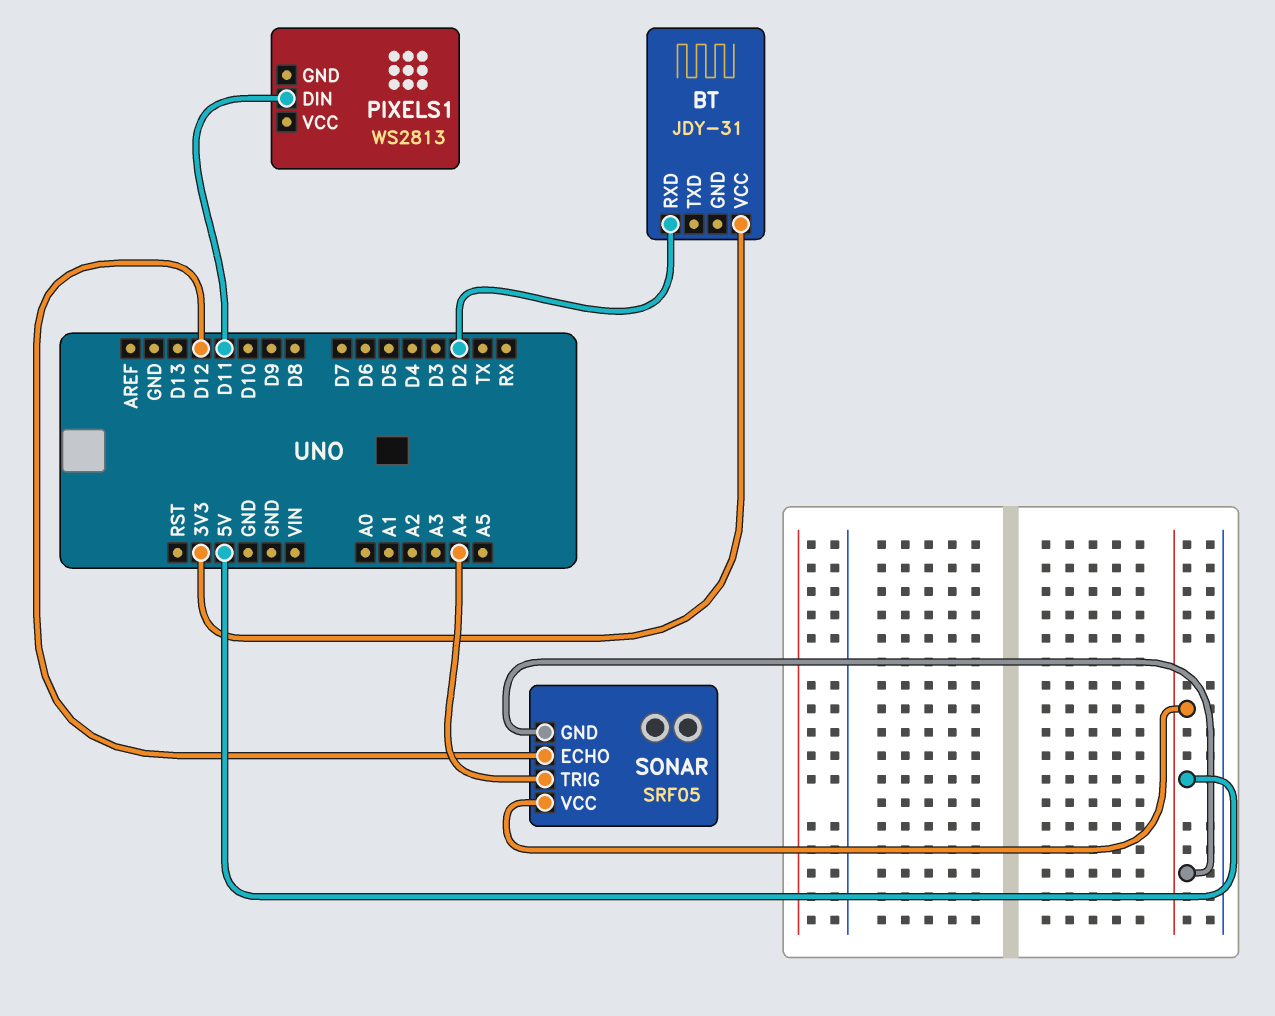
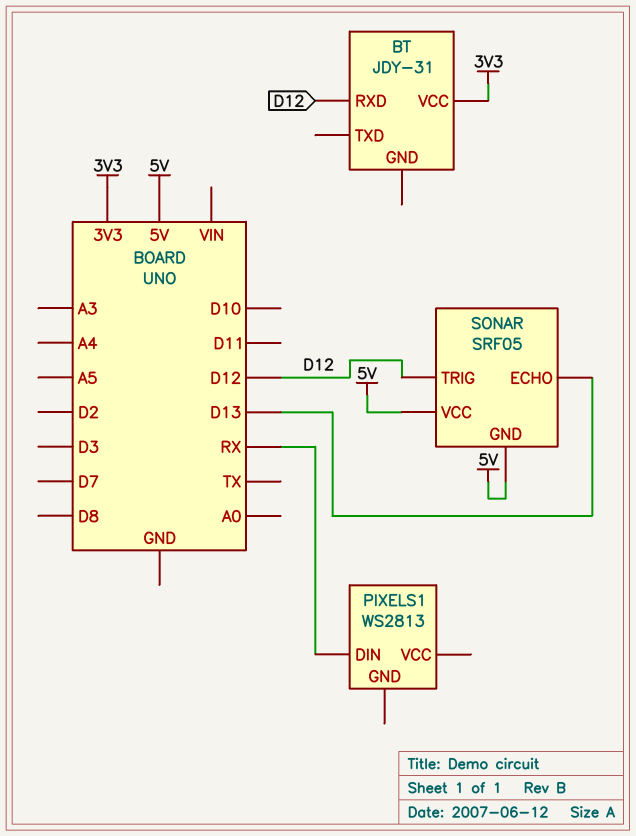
BT pin RXD: D2 -> D12
PIXELS1 pin DIN: D11 -> RX
SONAR pin ECHO: D12 -> D13
SONAR pin TRIG: A4 -> D12

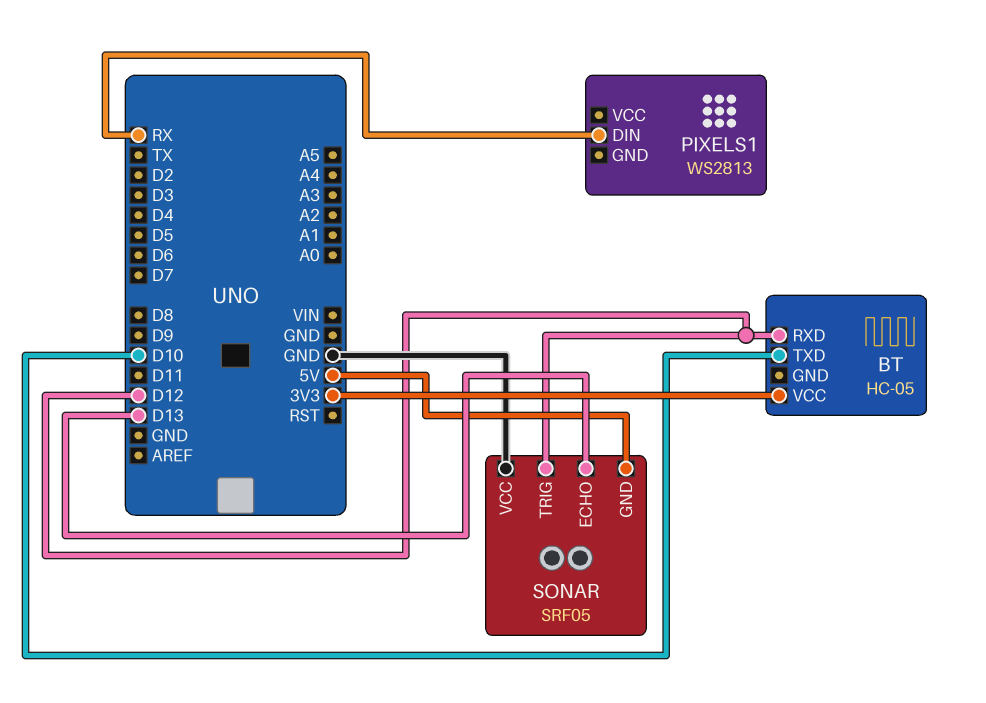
BT: JDY-31 -> HC-05
BT pin TXD: none -> D10
SONAR pin VCC: 5V -> GND

